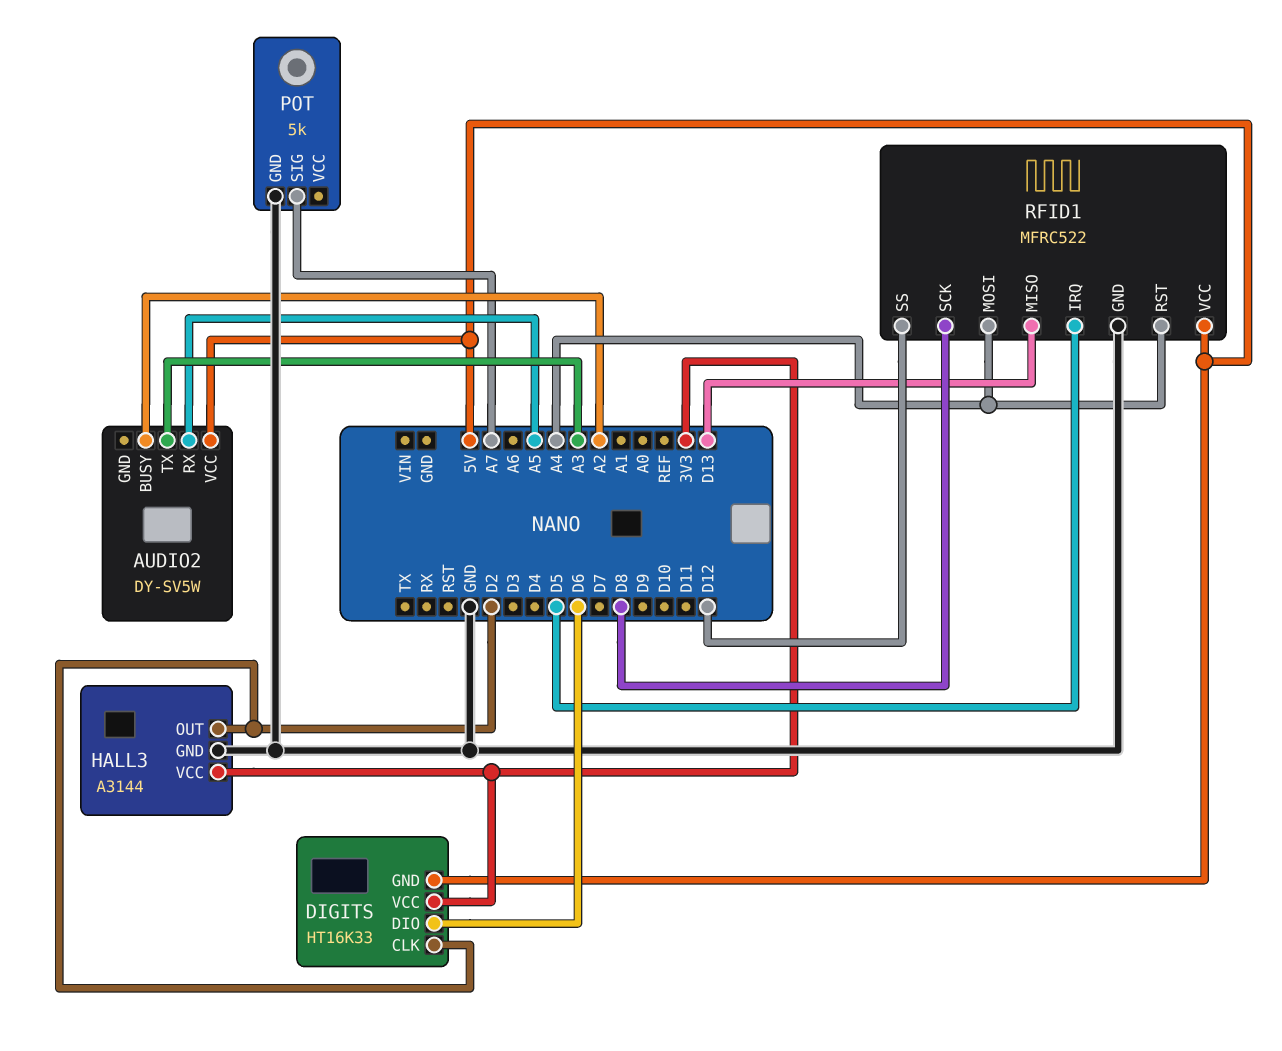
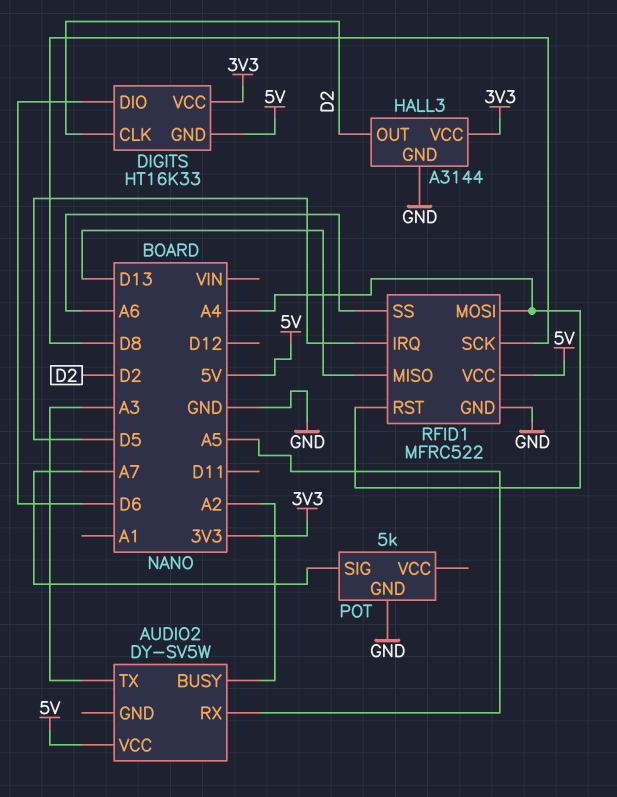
RFID1 pin SS: D12 -> A6

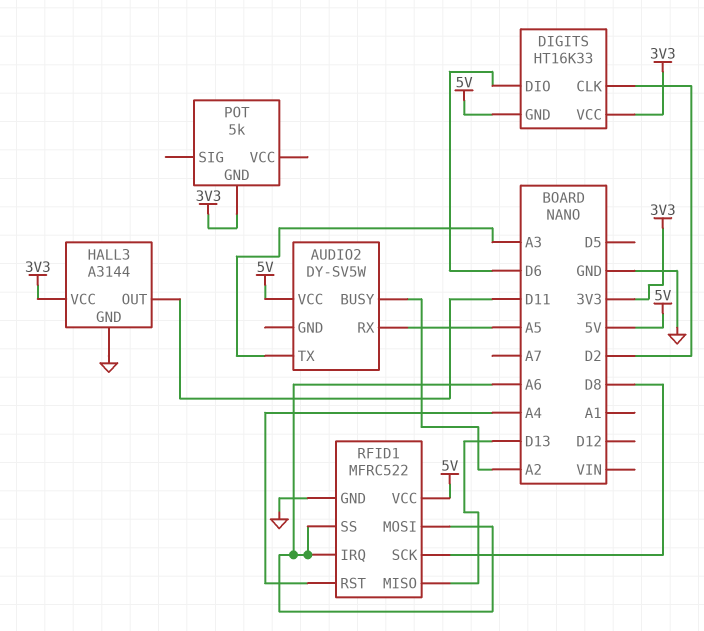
HALL3 pin OUT: D2 -> D11
POT pin GND: GND -> 3V3
POT pin SIG: A7 -> none
RFID1 pin IRQ: D5 -> A6
RFID1 pin MOSI: A4 -> A6

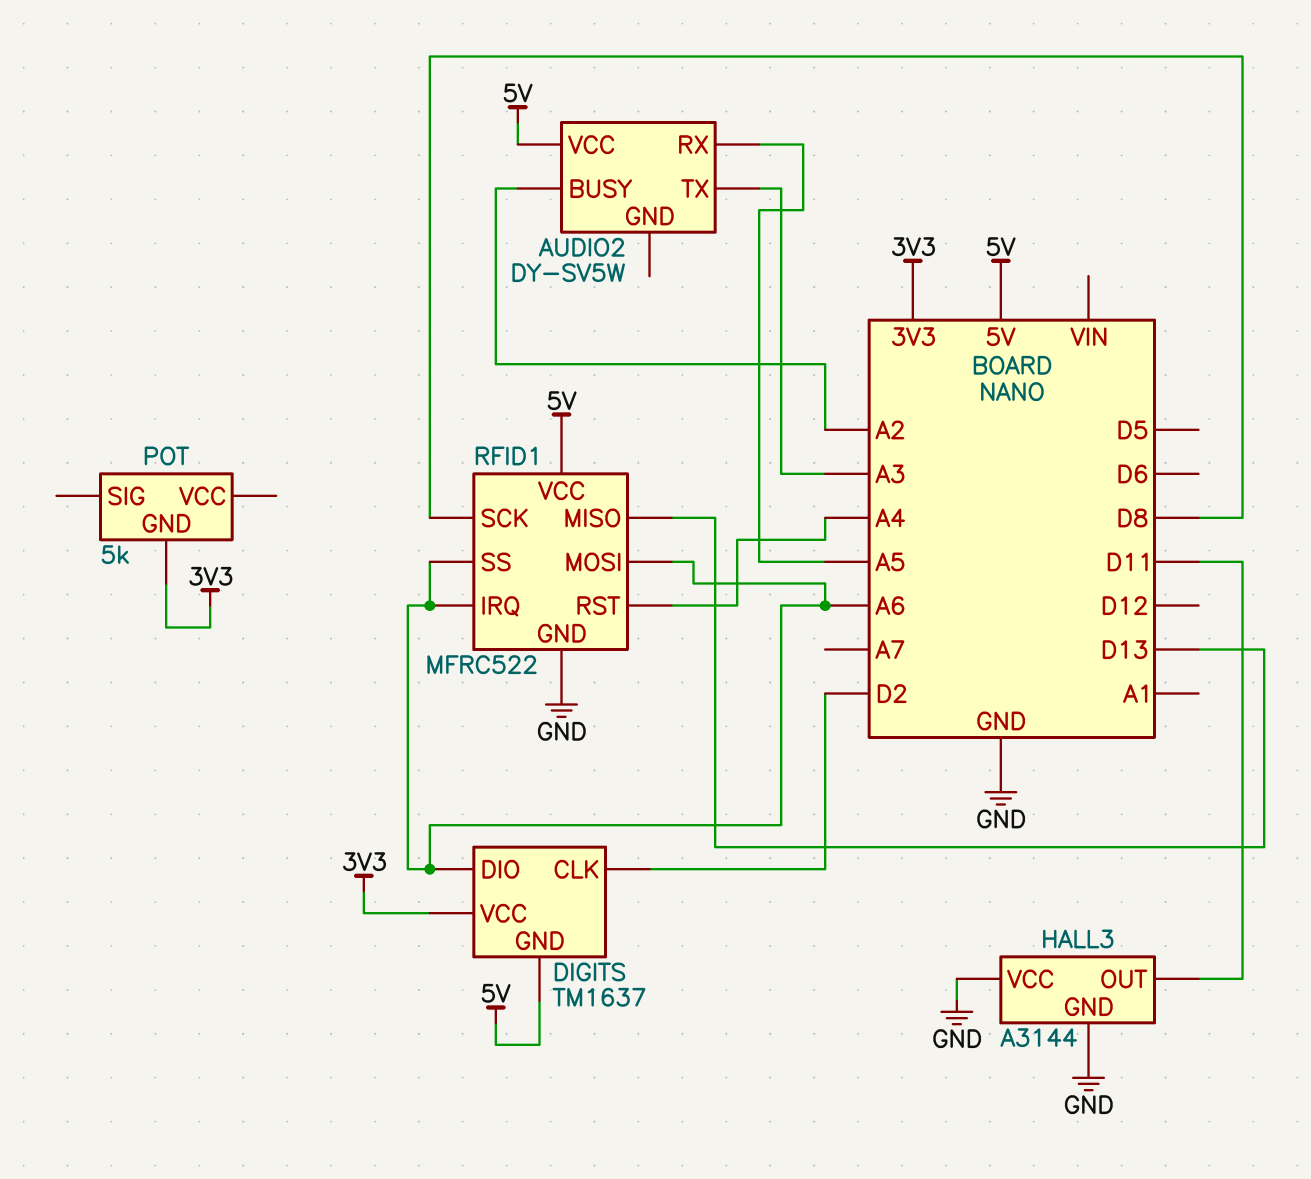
DIGITS: HT16K33 -> TM1637
DIGITS pin DIO: D6 -> A6
HALL3 pin VCC: 3V3 -> GND

